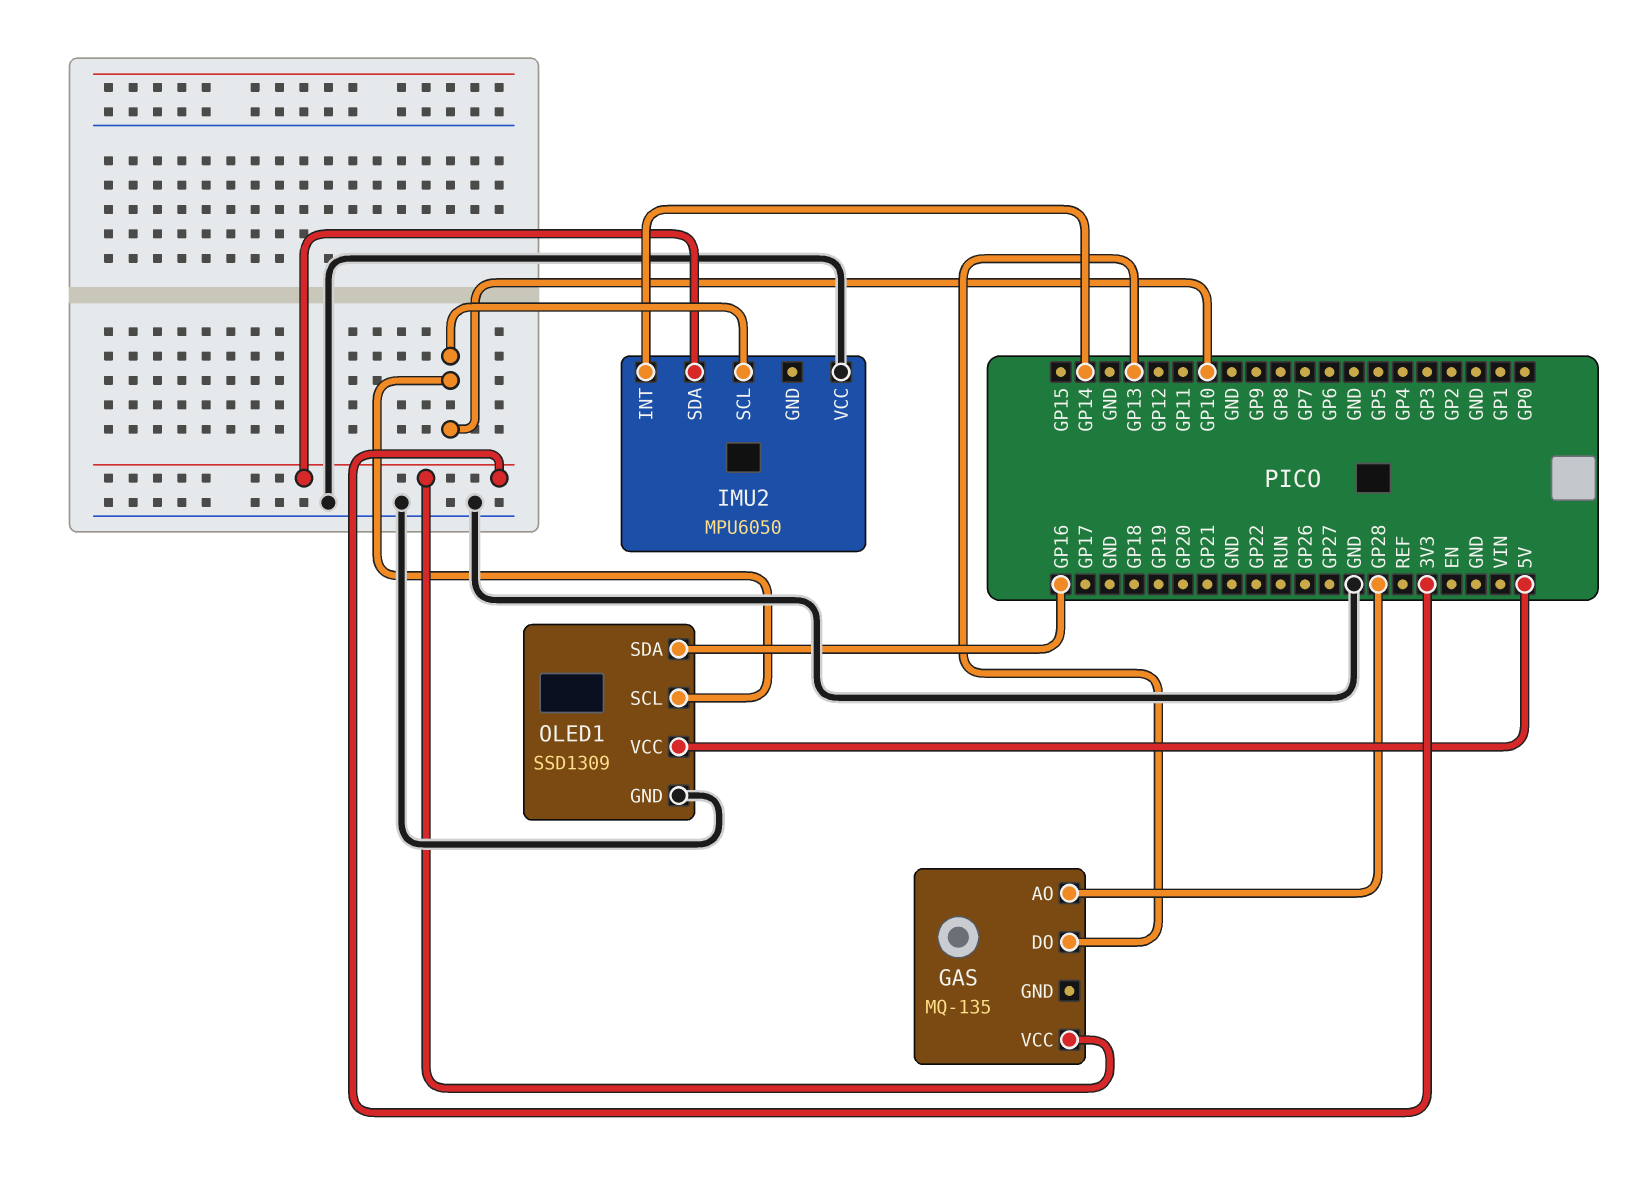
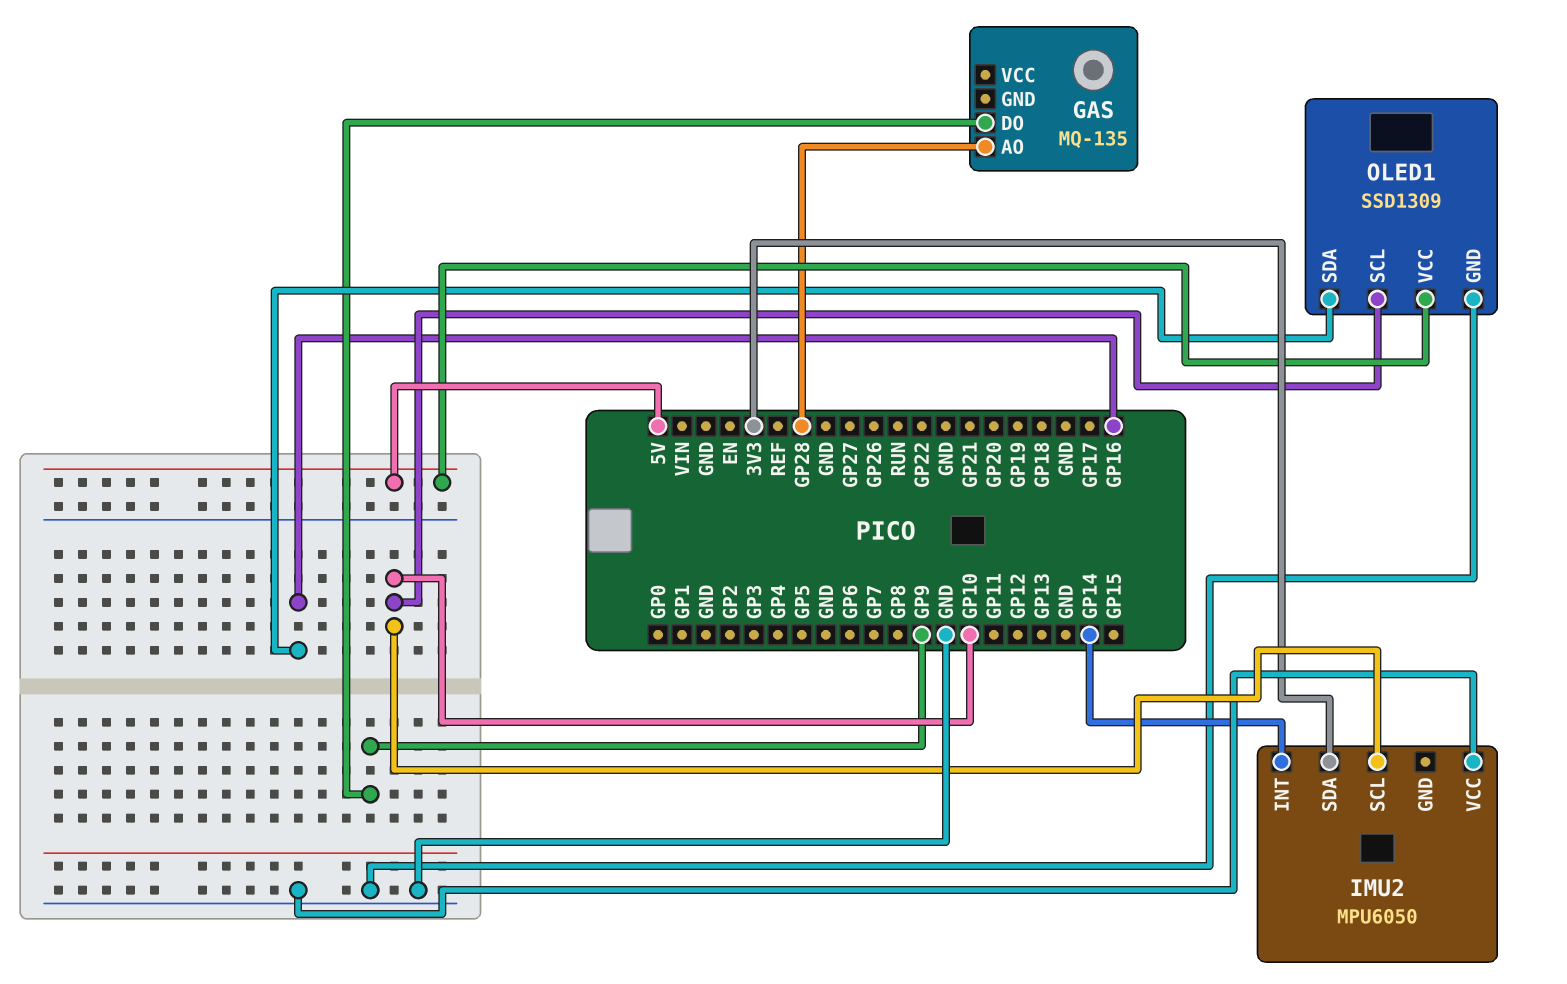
GAS pin DO: GP13 -> GP9
GAS pin VCC: 3V3 -> none

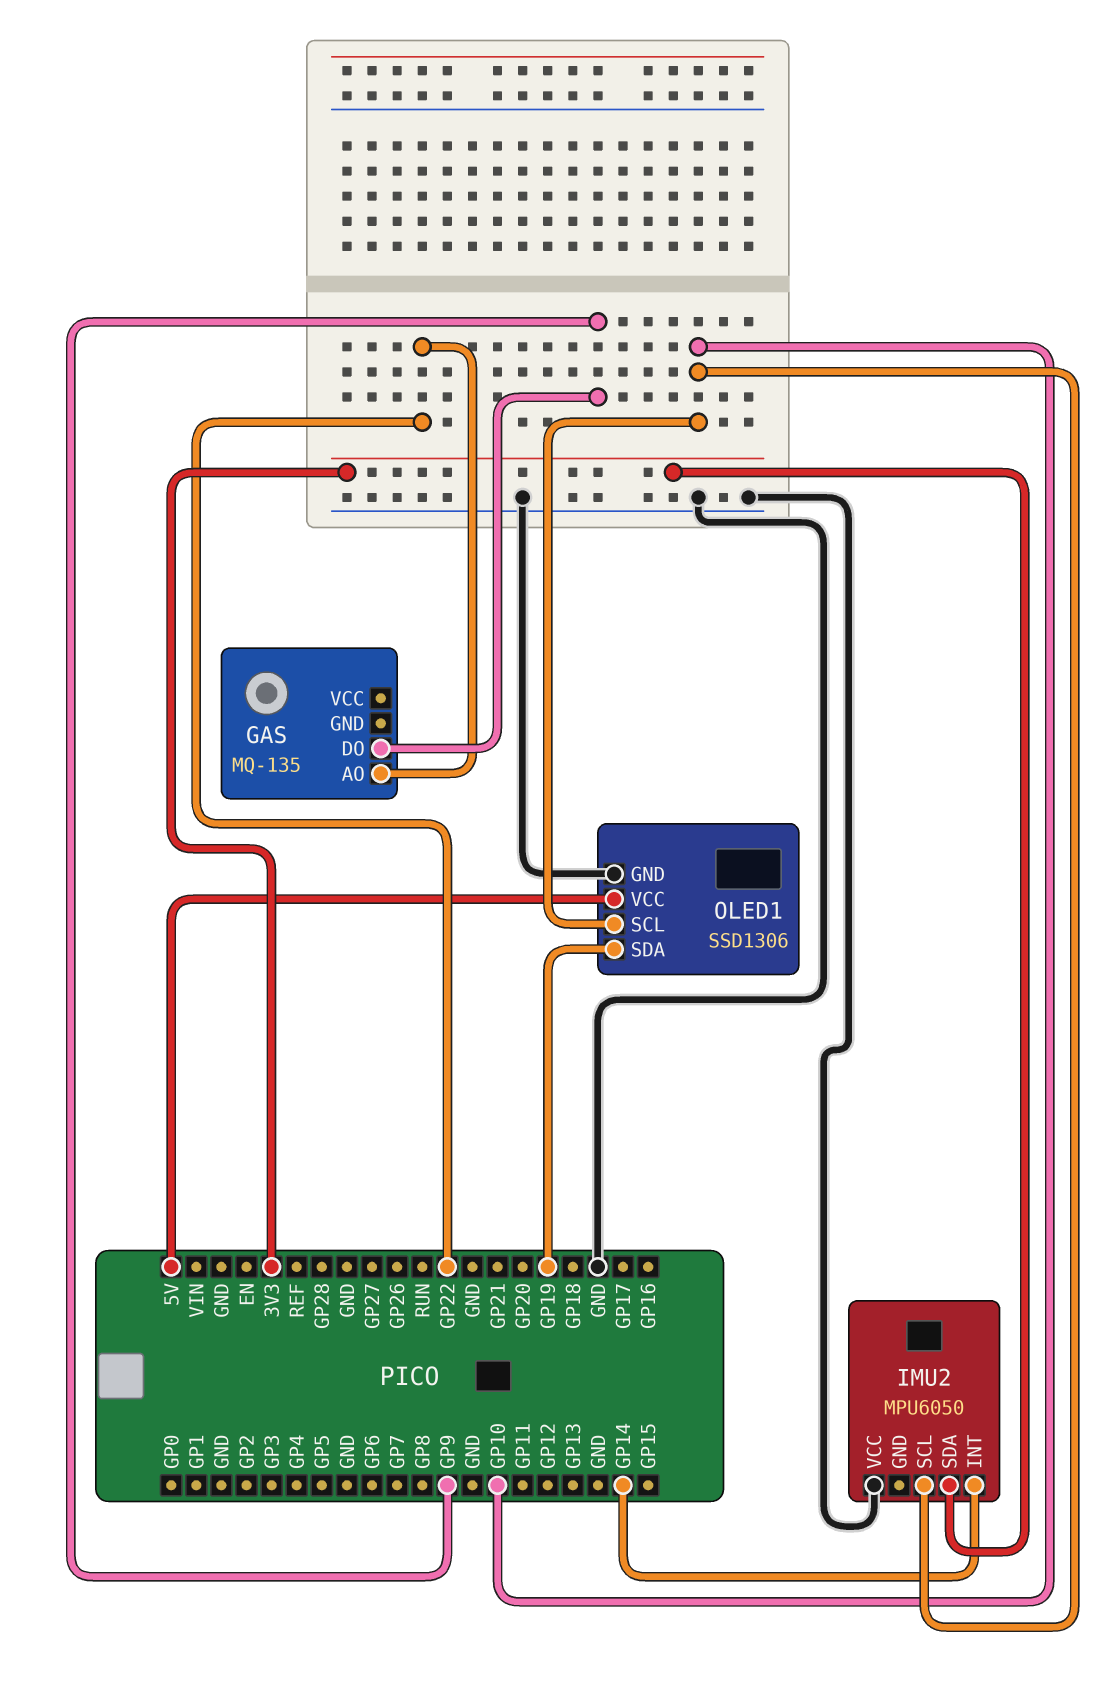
GAS pin AO: GP28 -> GP22
OLED1: SSD1309 -> SSD1306
OLED1 pin SDA: GP16 -> GP19

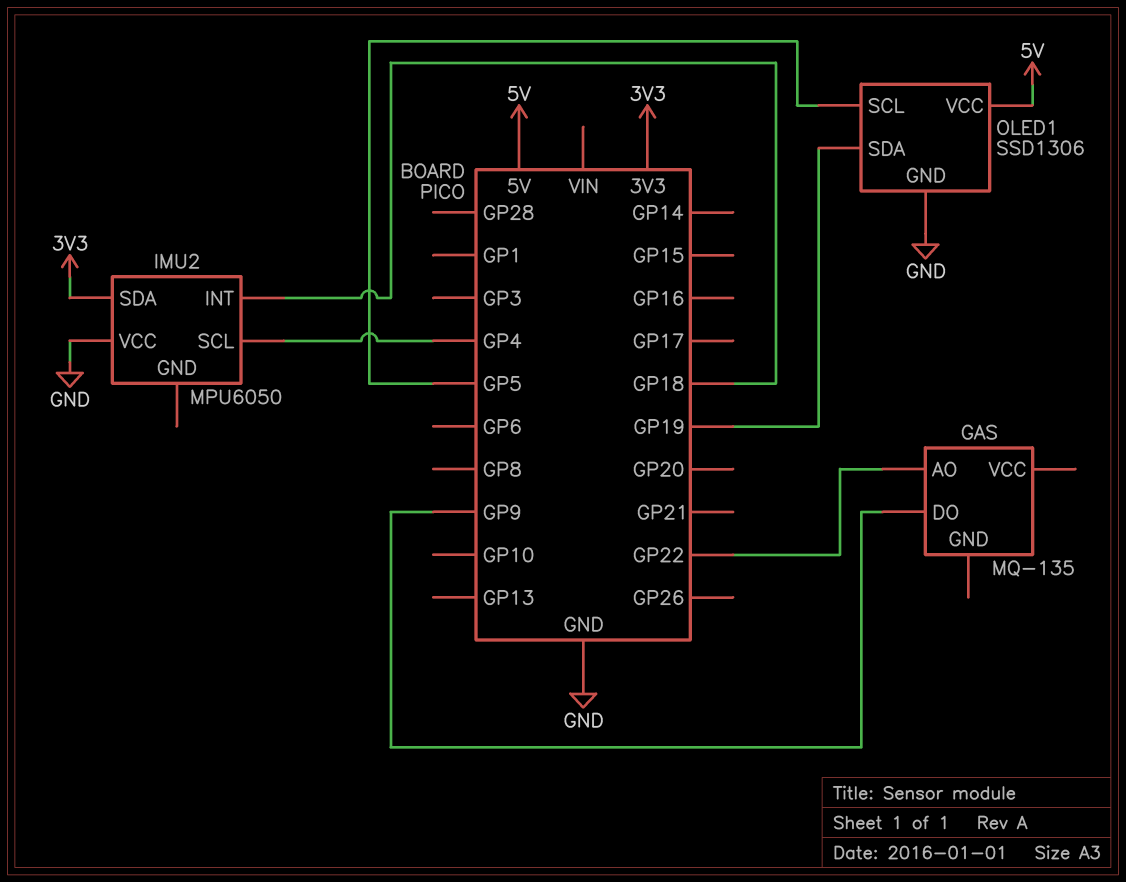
IMU2 pin INT: GP14 -> GP18
IMU2 pin SCL: GP10 -> GP4
OLED1 pin SCL: GP10 -> GP5

